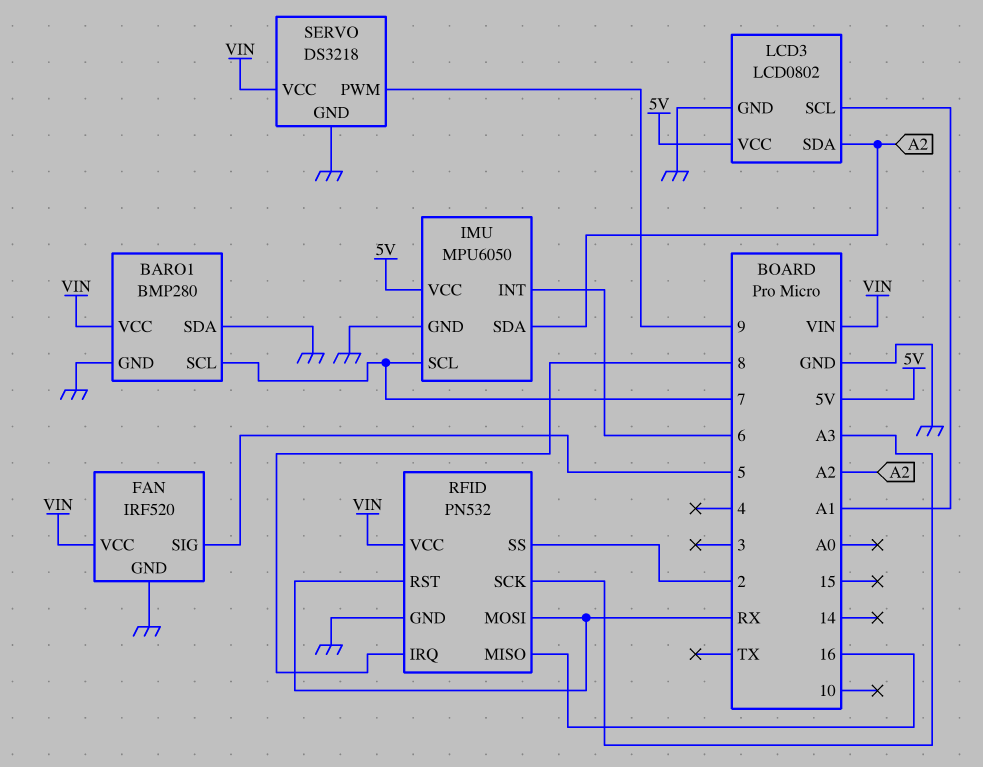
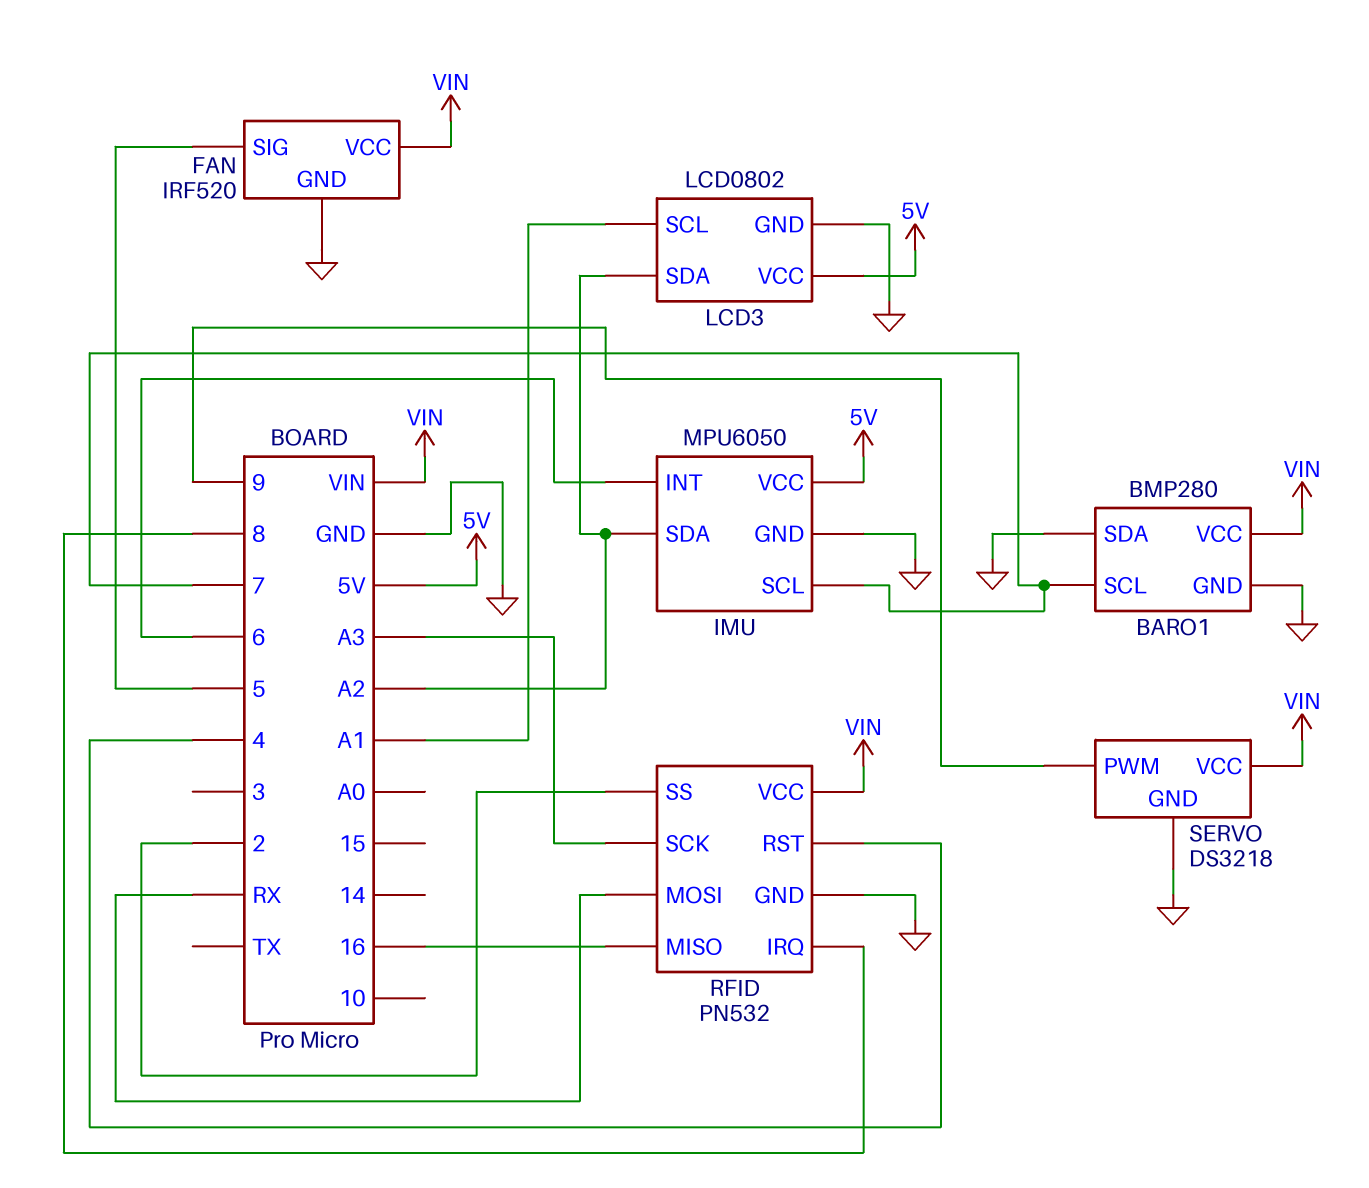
RFID pin RST: RX -> 4

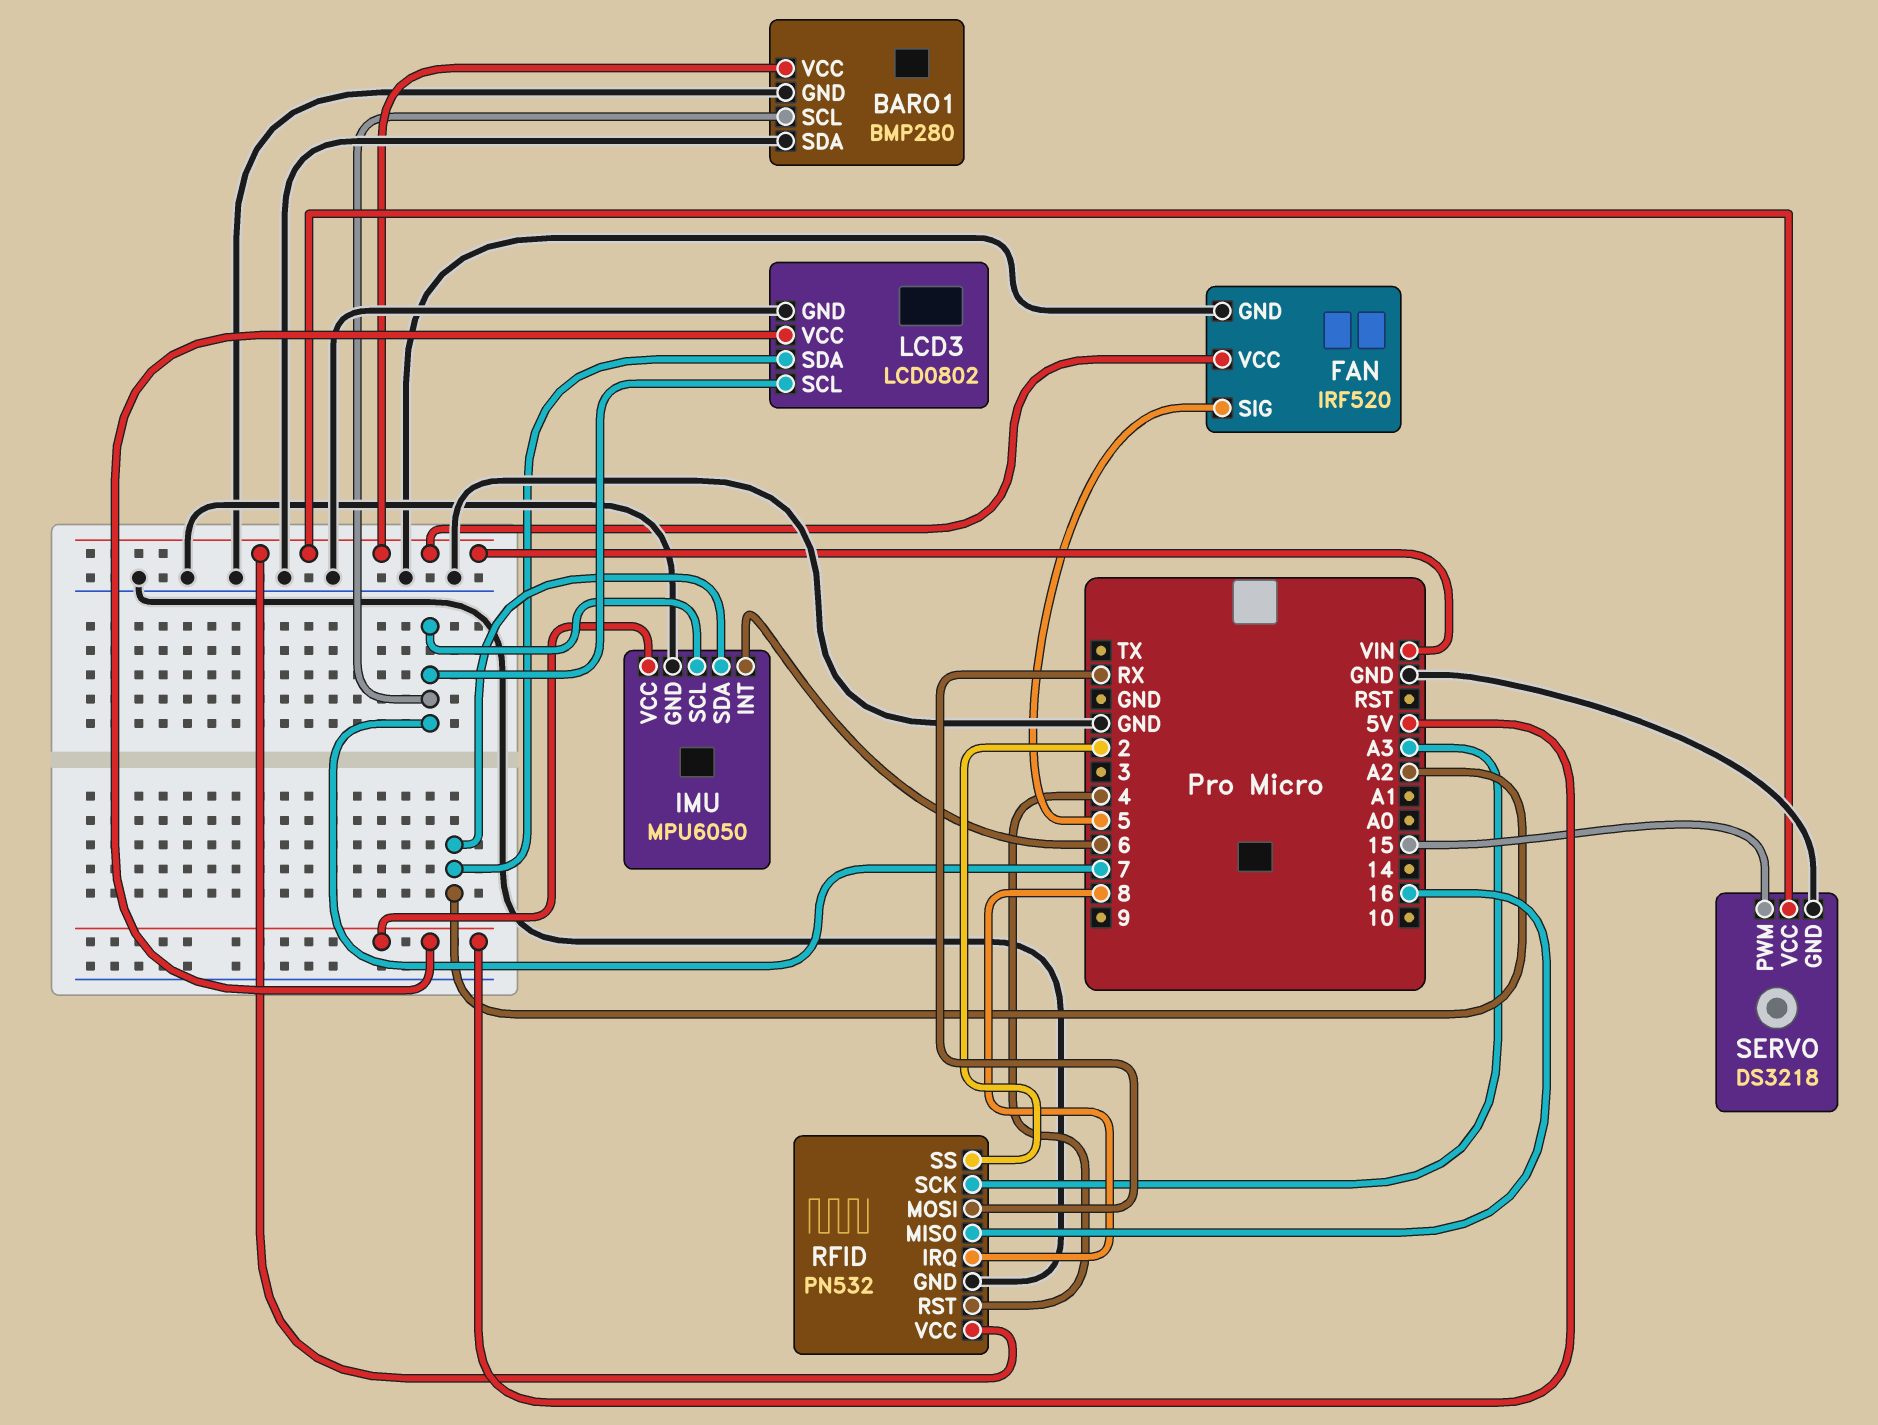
LCD3 pin SCL: A1 -> 7
SERVO pin PWM: 9 -> 15

